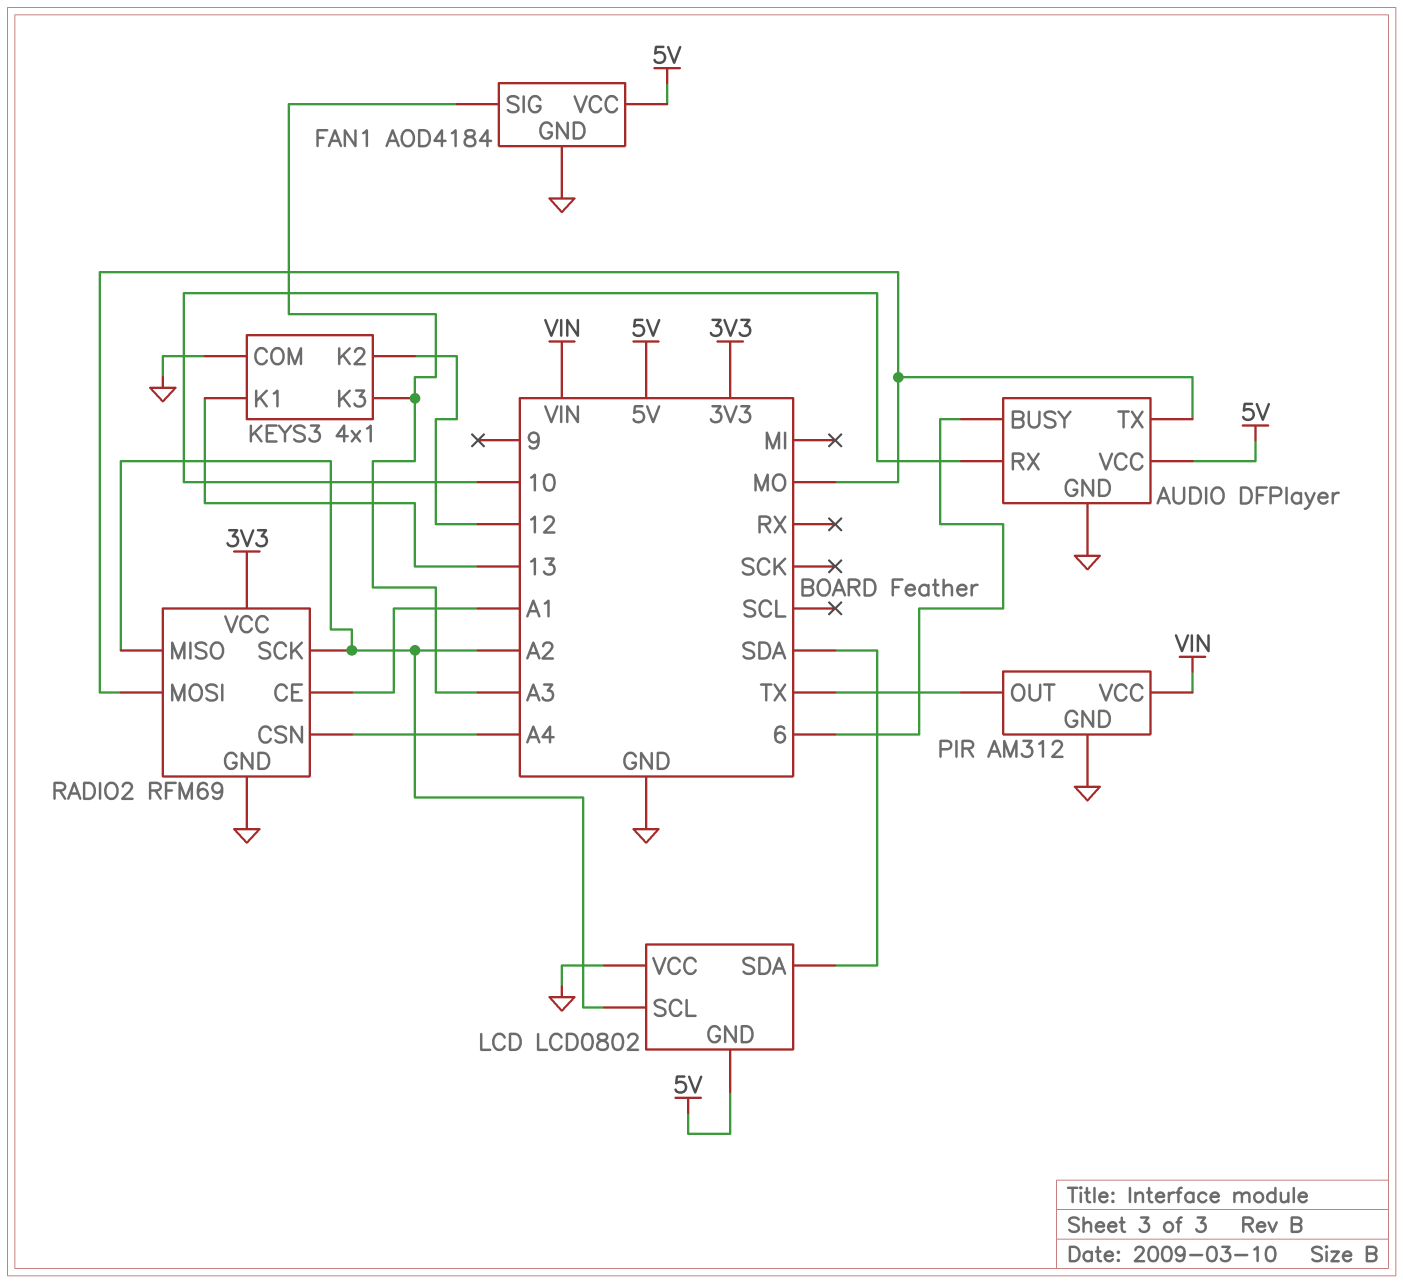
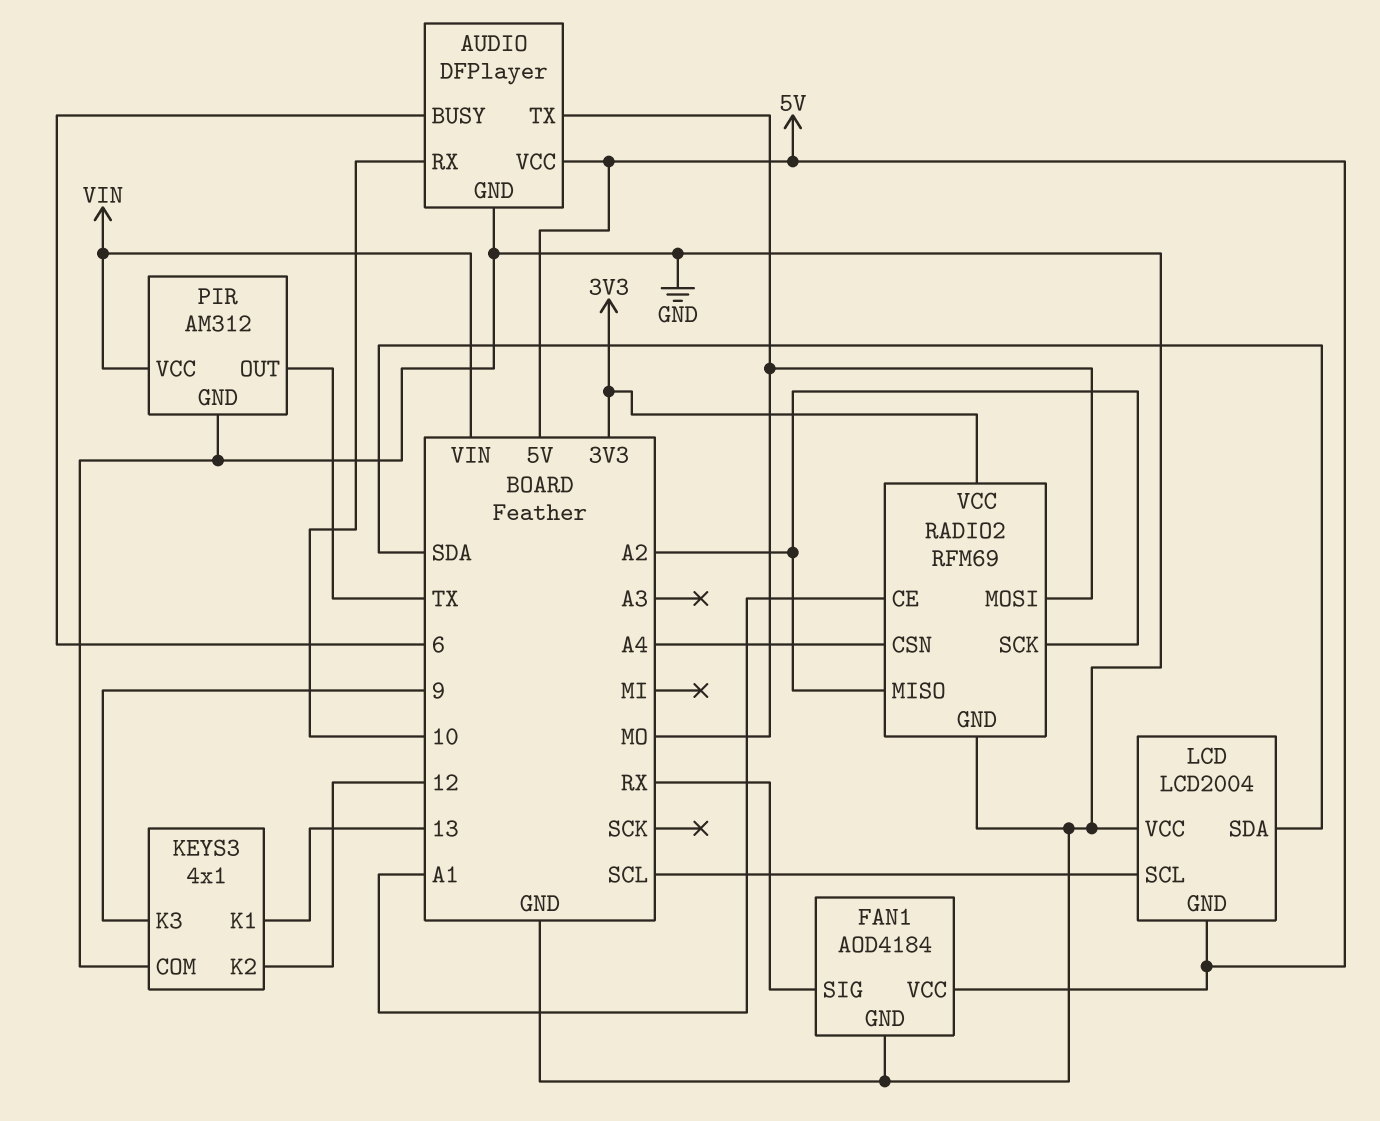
FAN1 pin SIG: A3 -> RX
KEYS3 pin K3: A3 -> 9
LCD: LCD0802 -> LCD2004
LCD pin SCL: A2 -> SCL

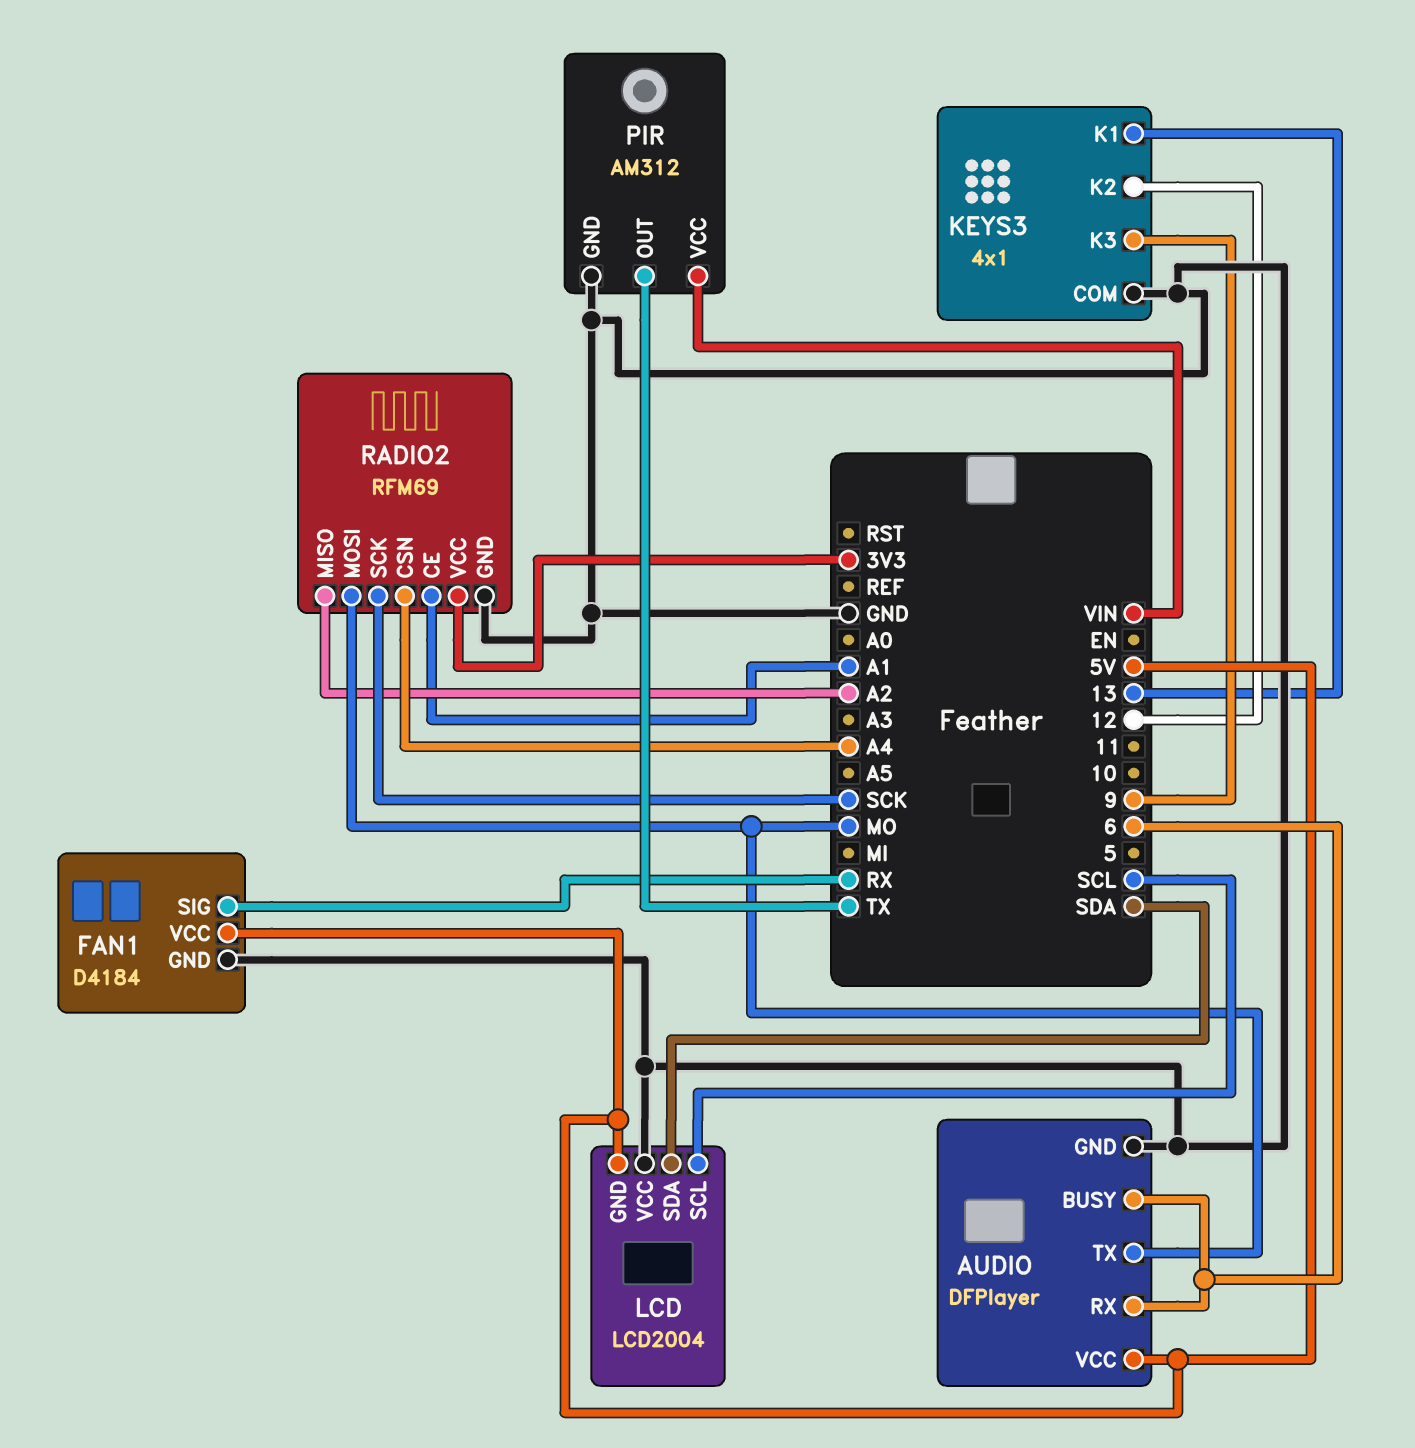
AUDIO pin RX: 10 -> 6
FAN1: AOD4184 -> D4184
RADIO2 pin SCK: A2 -> SCK

